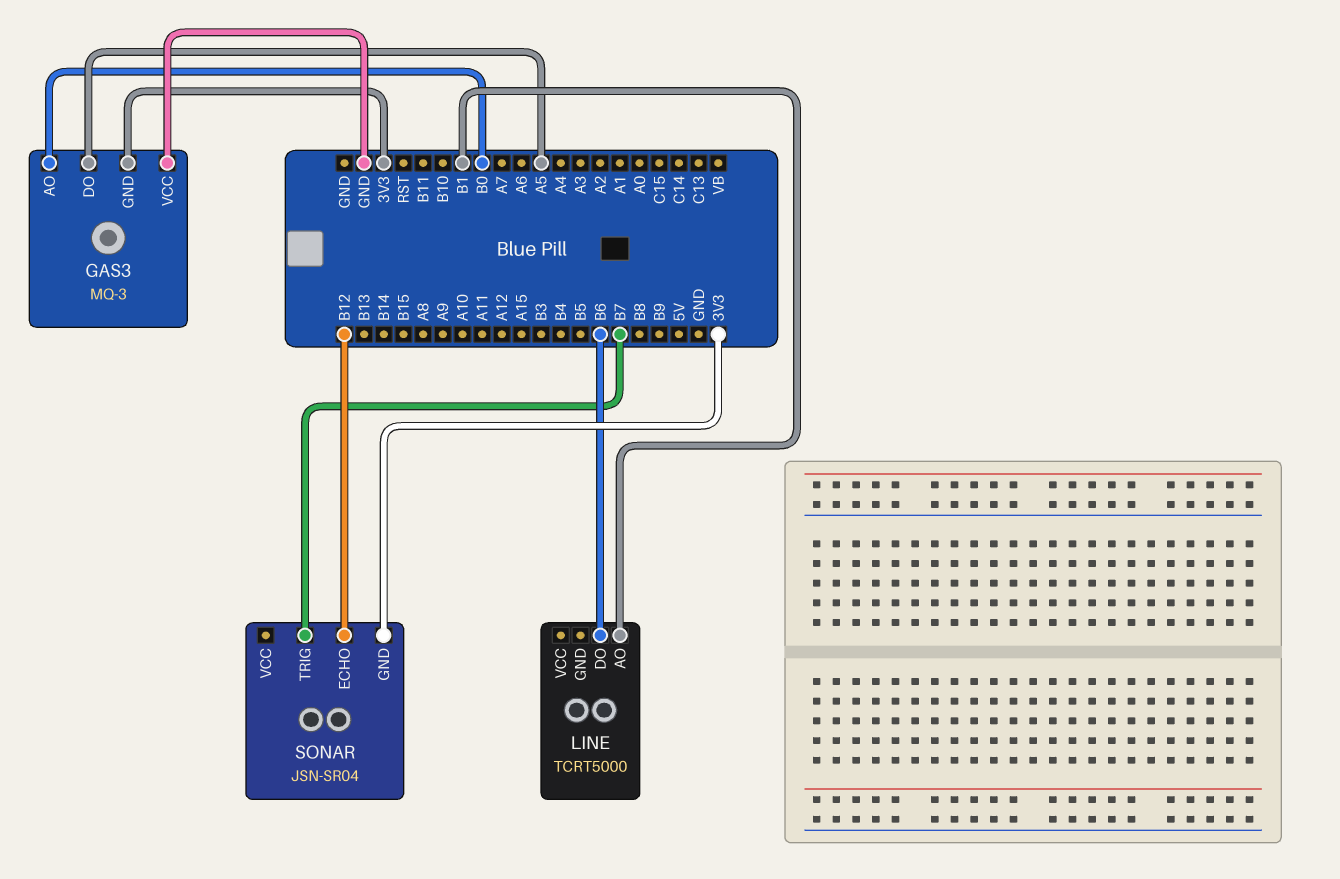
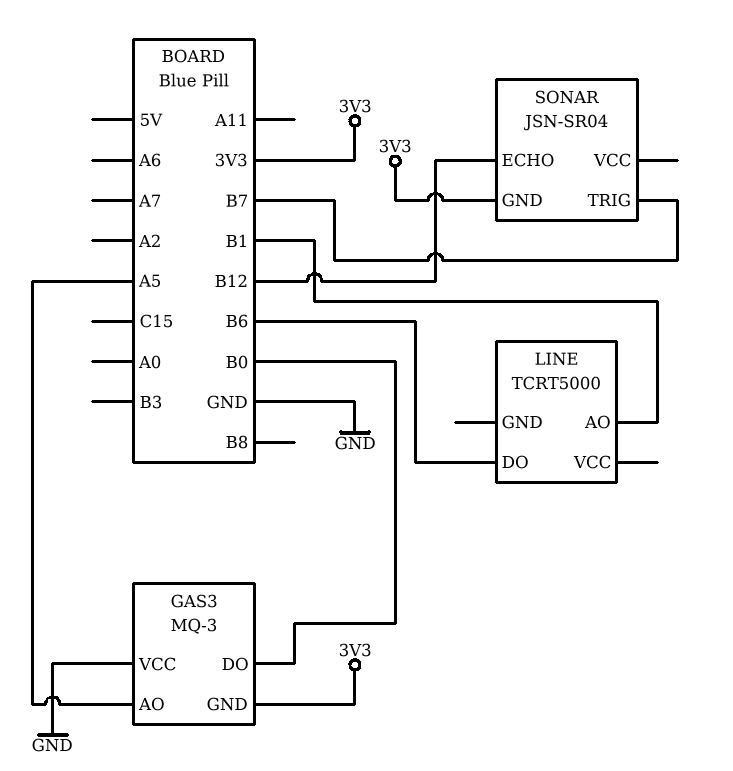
GAS3 pin AO: B0 -> A5
GAS3 pin DO: A5 -> B0

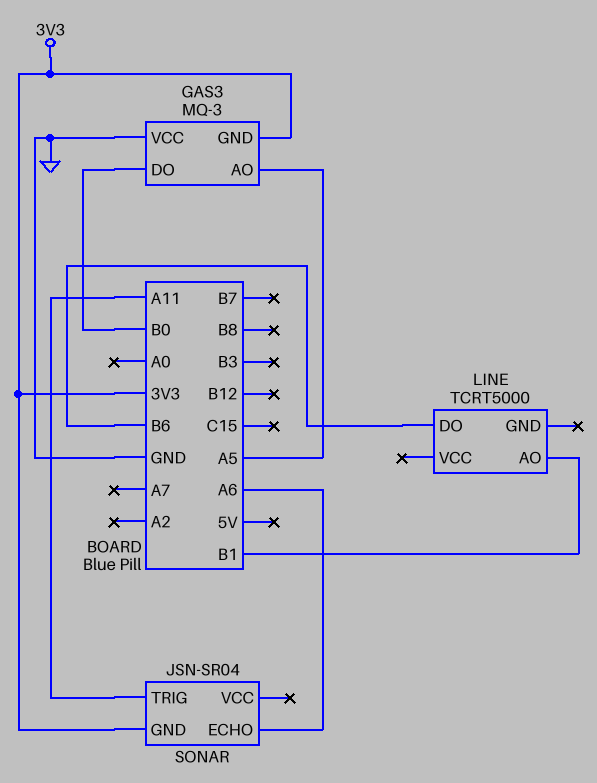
SONAR pin ECHO: B12 -> A6
SONAR pin TRIG: B7 -> A11

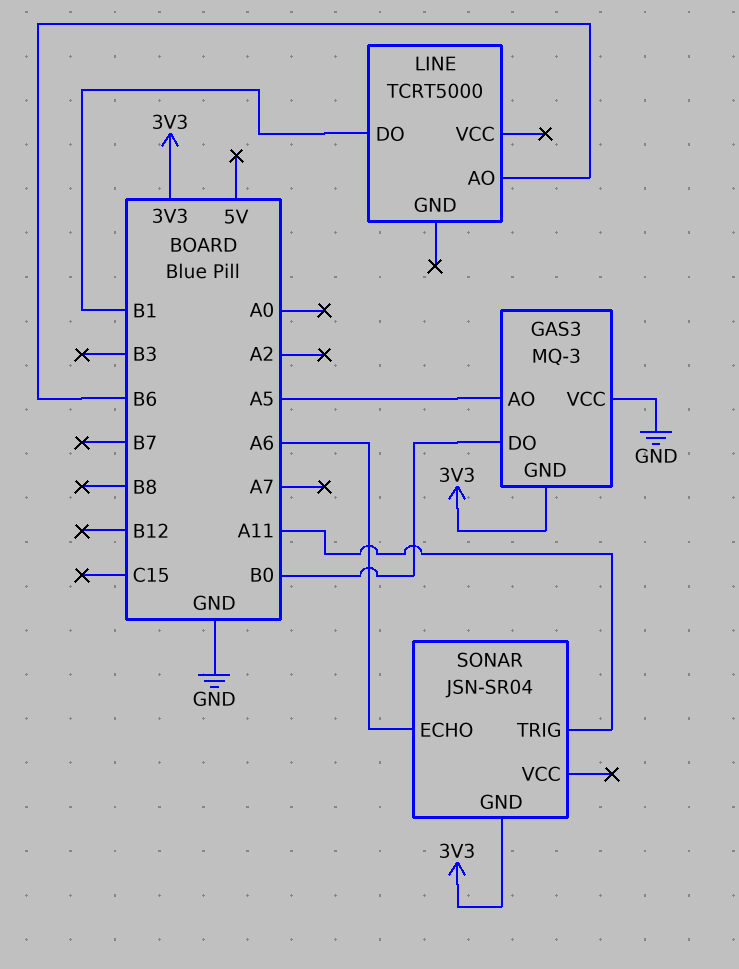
LINE pin AO: B1 -> B6
LINE pin DO: B6 -> B1

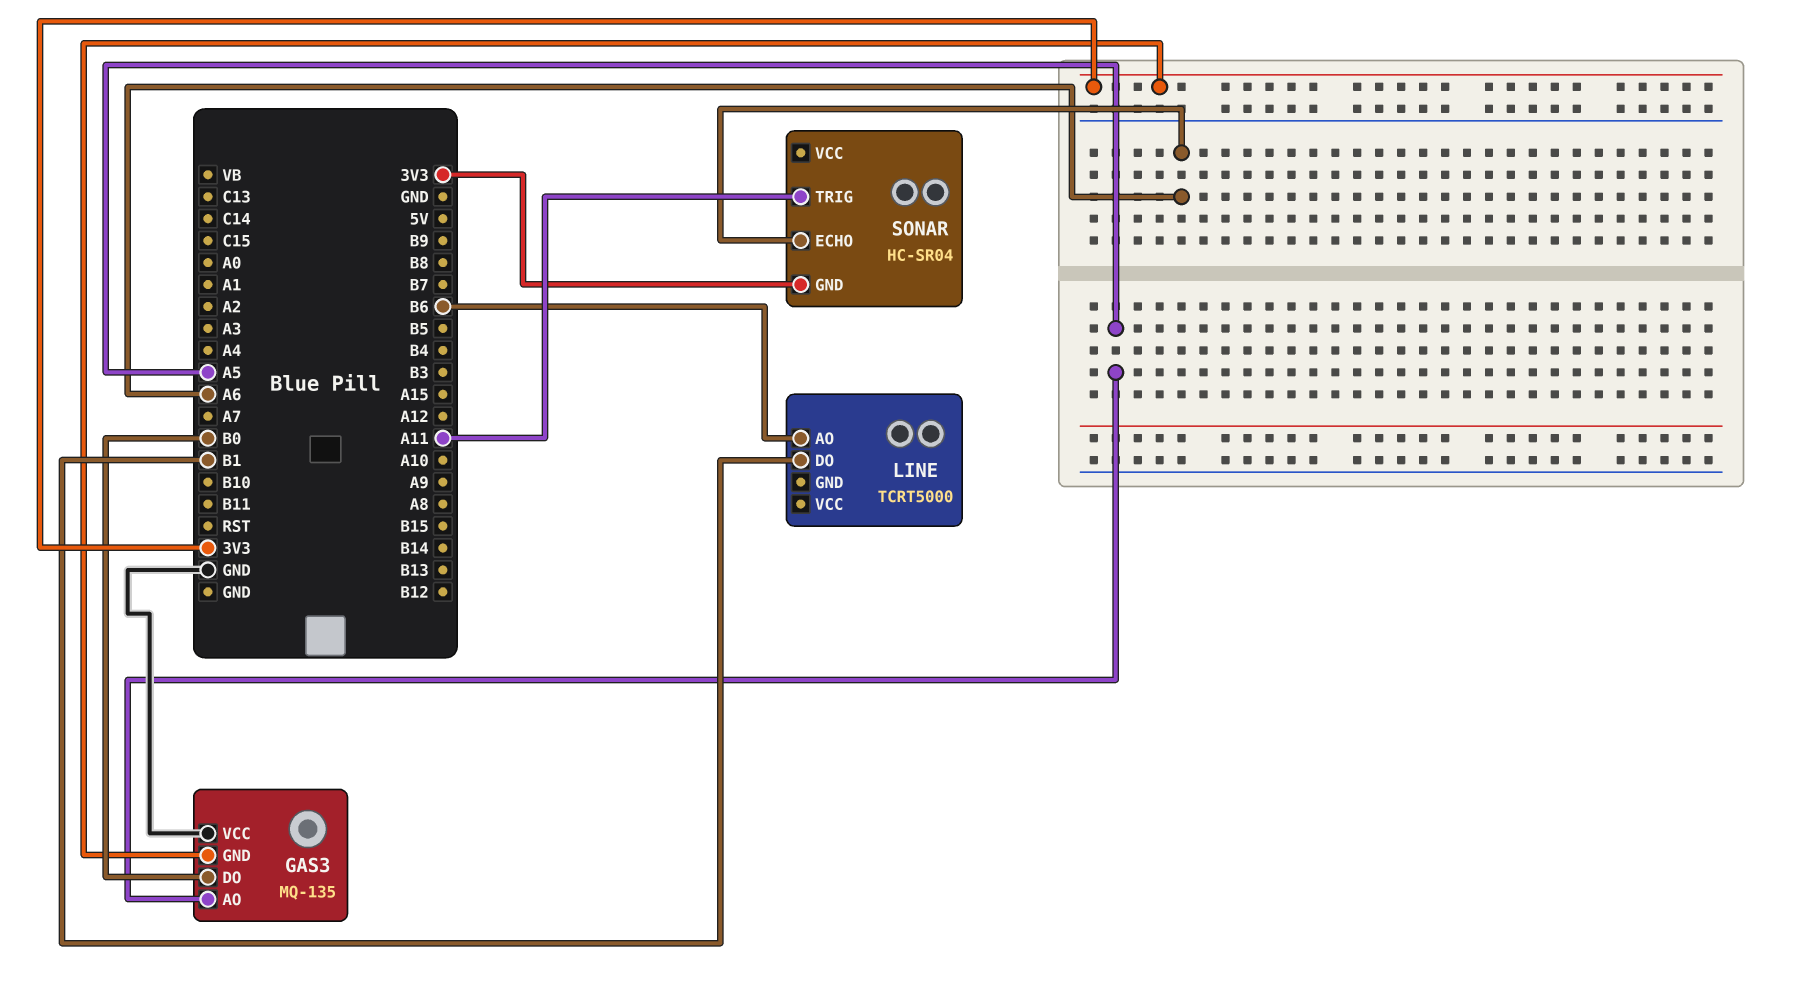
GAS3: MQ-3 -> MQ-135
SONAR: JSN-SR04 -> HC-SR04

